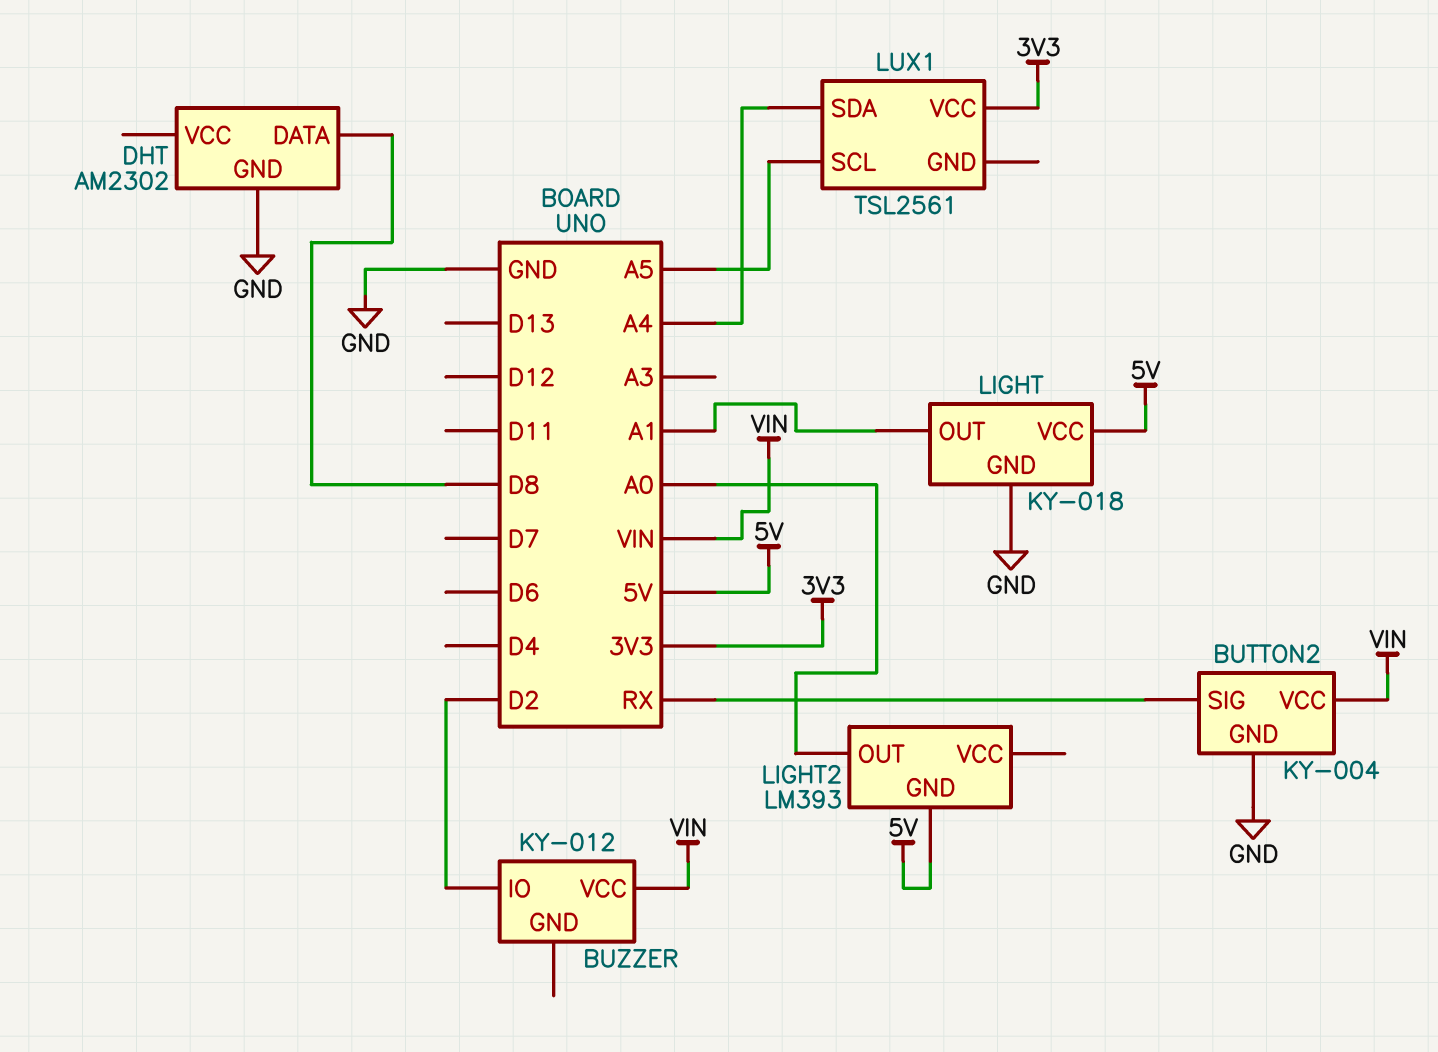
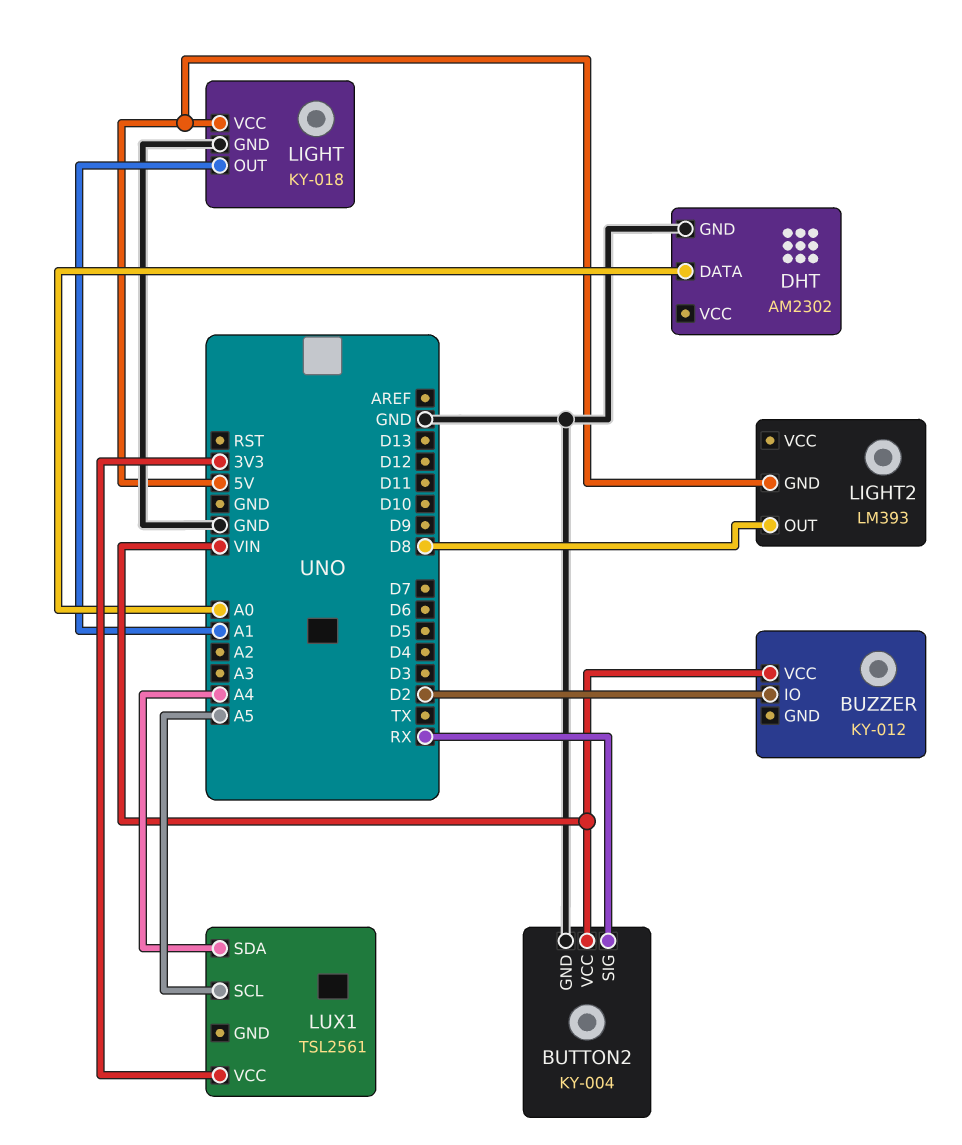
DHT pin DATA: D8 -> A0
LIGHT2 pin OUT: A0 -> D8

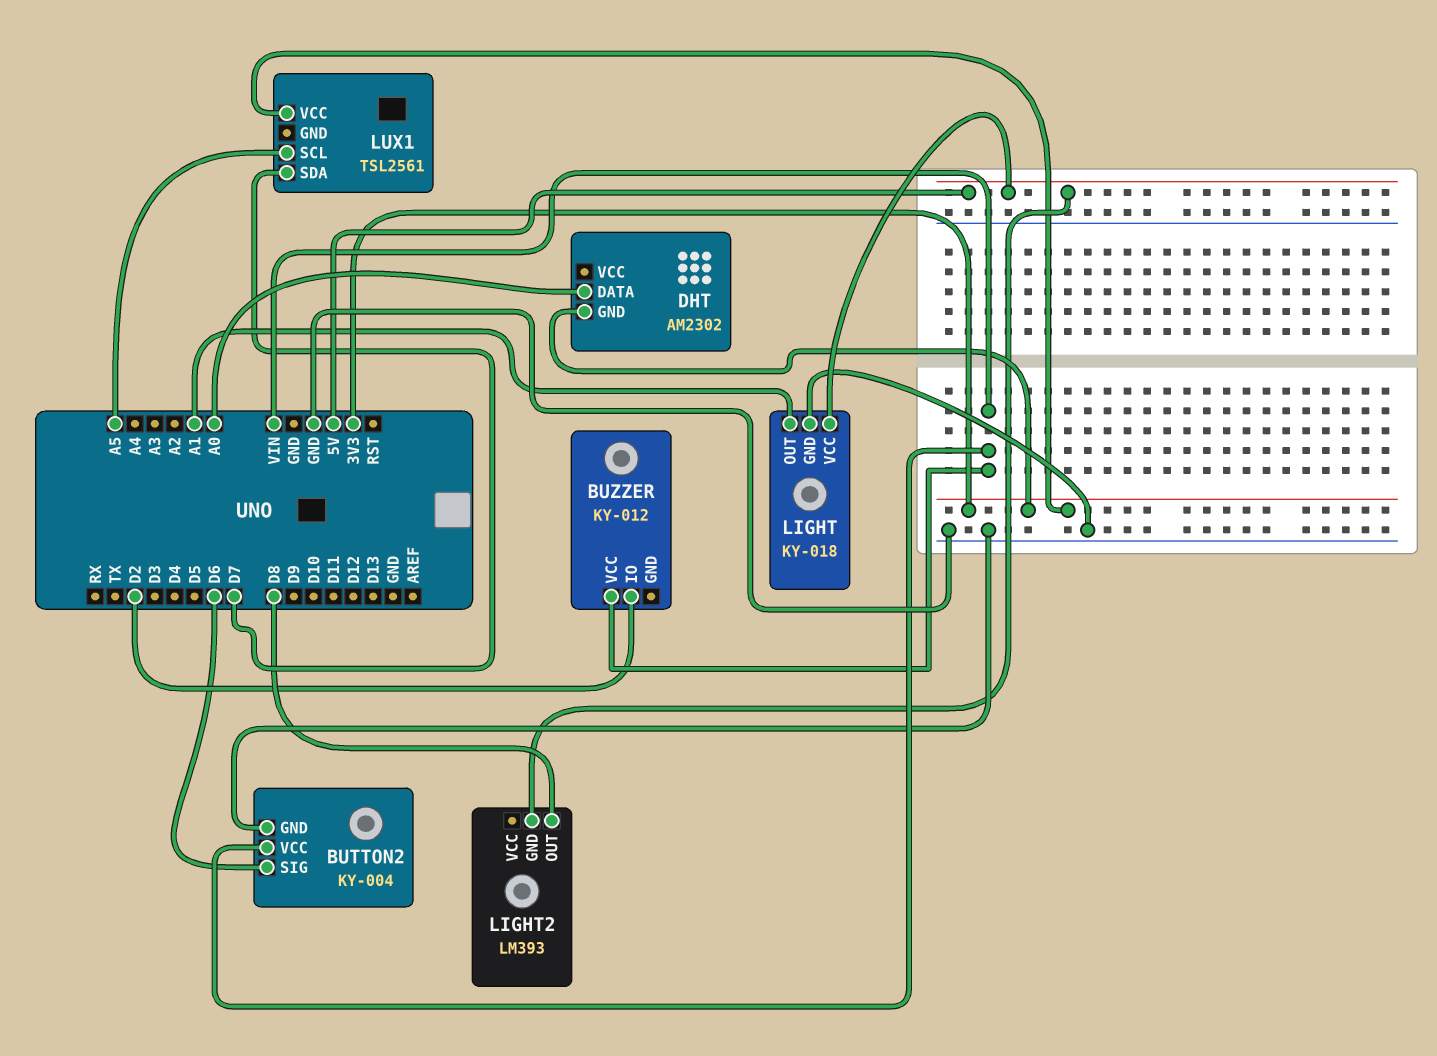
BUTTON2 pin SIG: RX -> D6
DHT pin GND: GND -> 3V3
LUX1 pin SDA: A4 -> D7

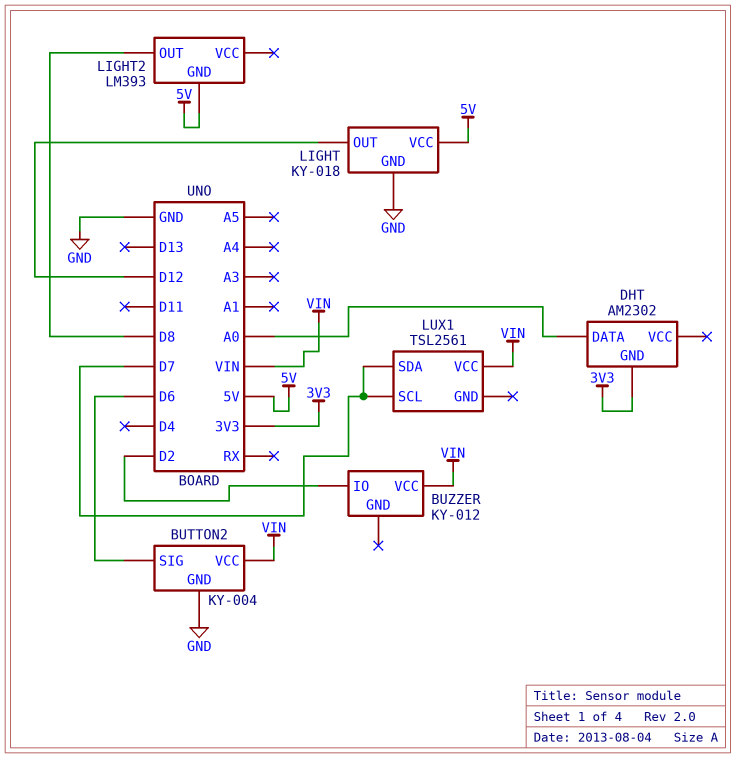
LIGHT pin OUT: A1 -> D12
LUX1 pin SCL: A5 -> D7
LUX1 pin VCC: 3V3 -> VIN

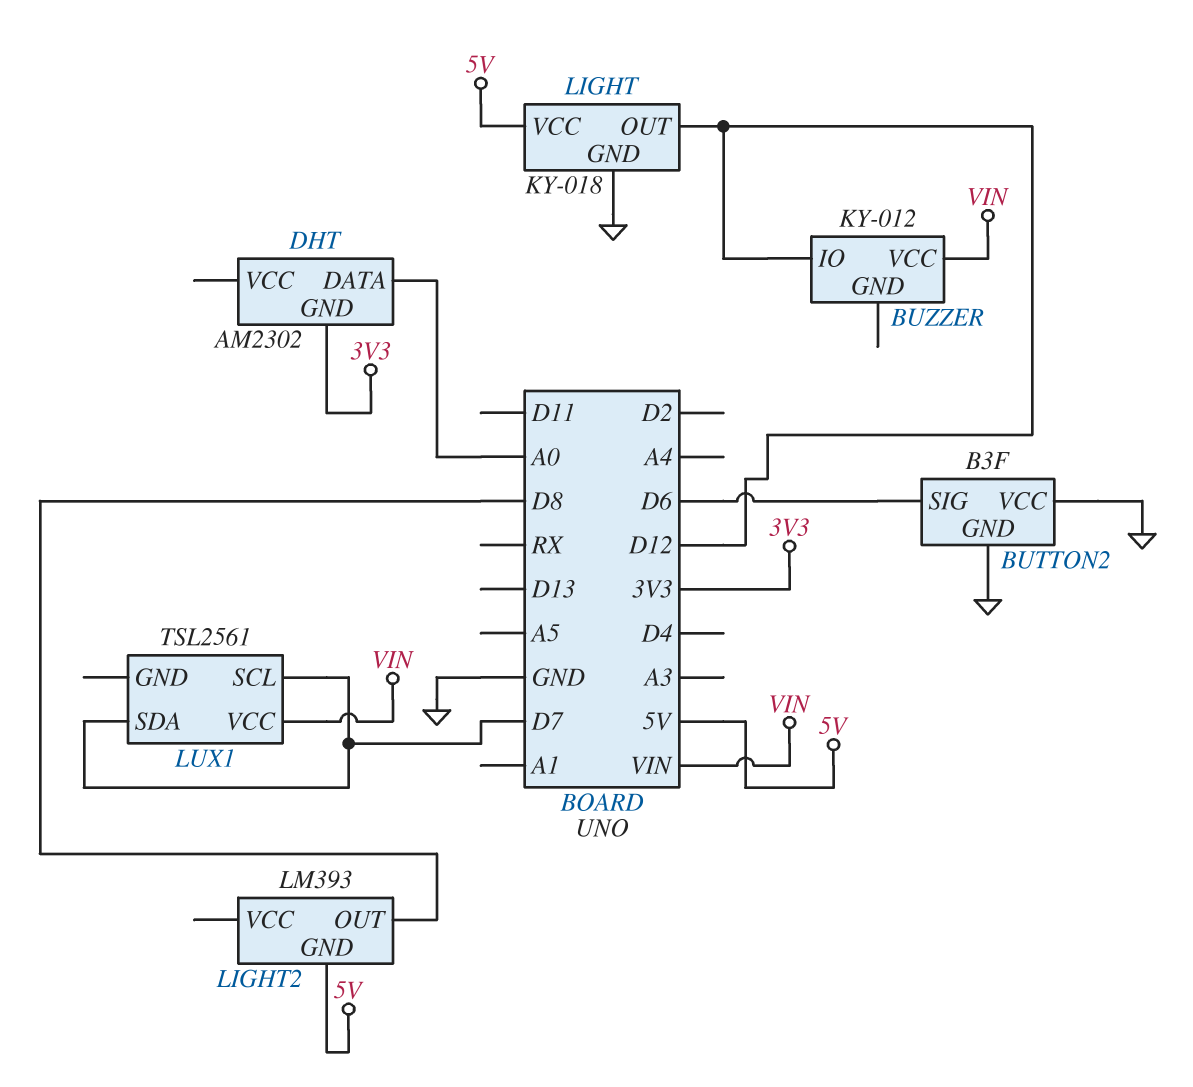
BUTTON2: KY-004 -> B3F
BUTTON2 pin VCC: VIN -> GND
BUZZER pin IO: D2 -> D12

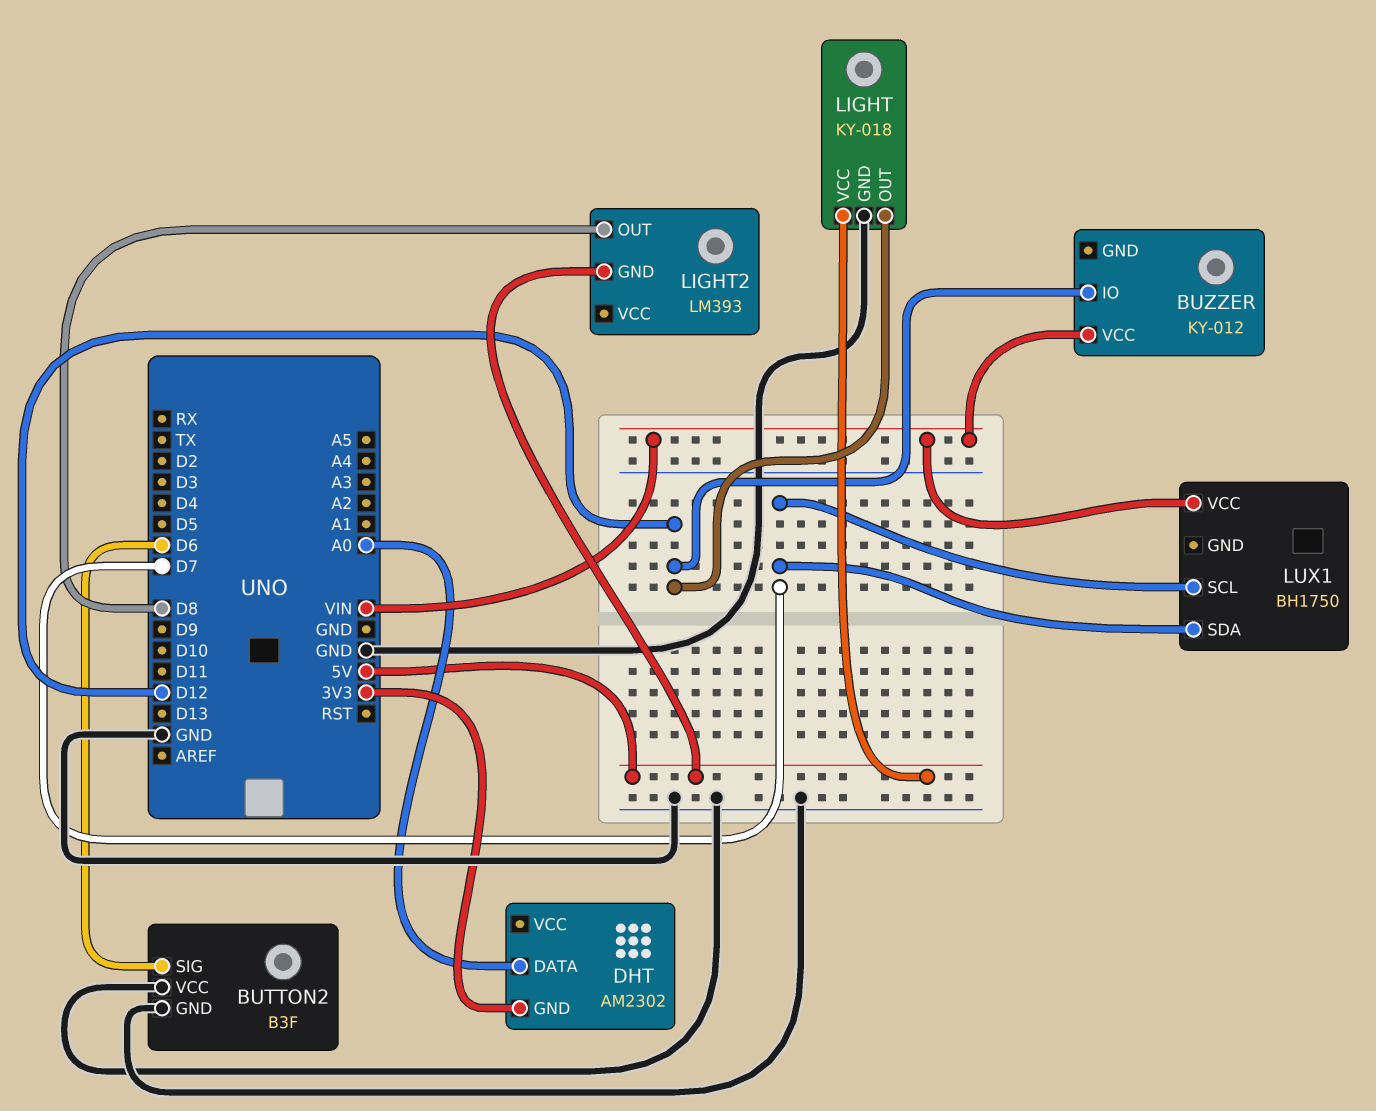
LUX1: TSL2561 -> BH1750

